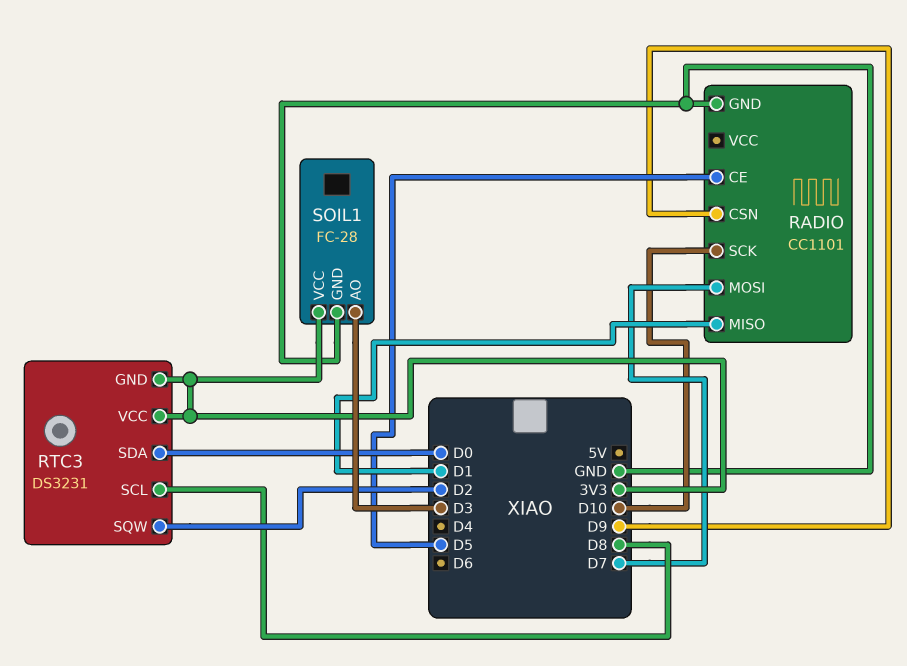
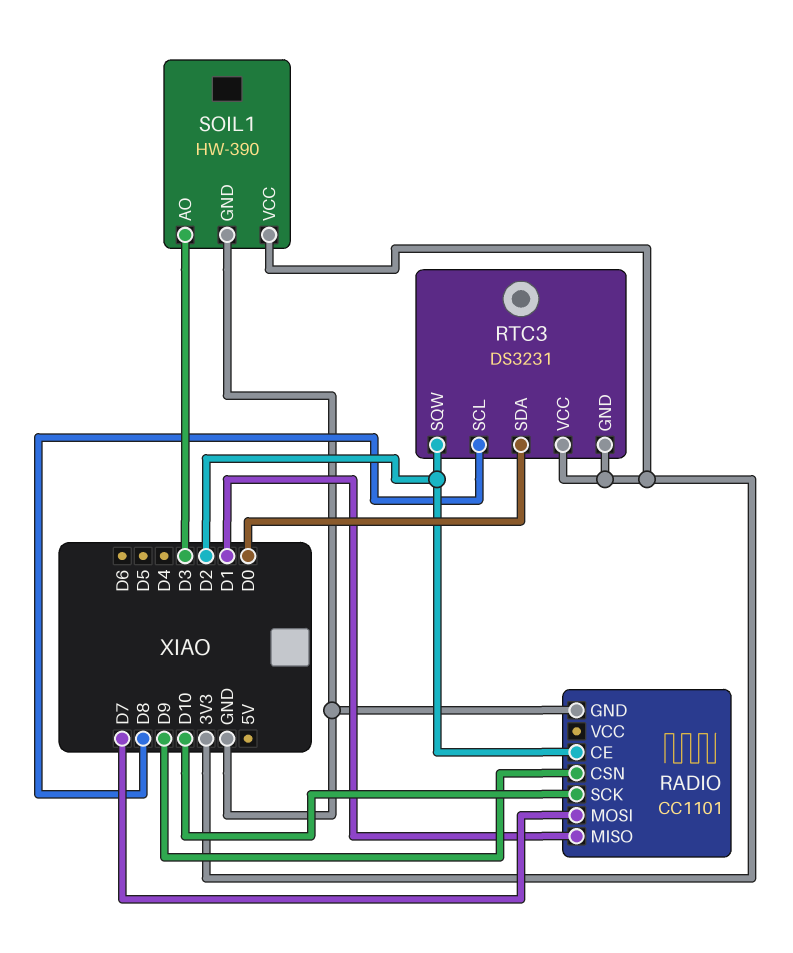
RADIO pin CE: D5 -> D2
SOIL1: FC-28 -> HW-390

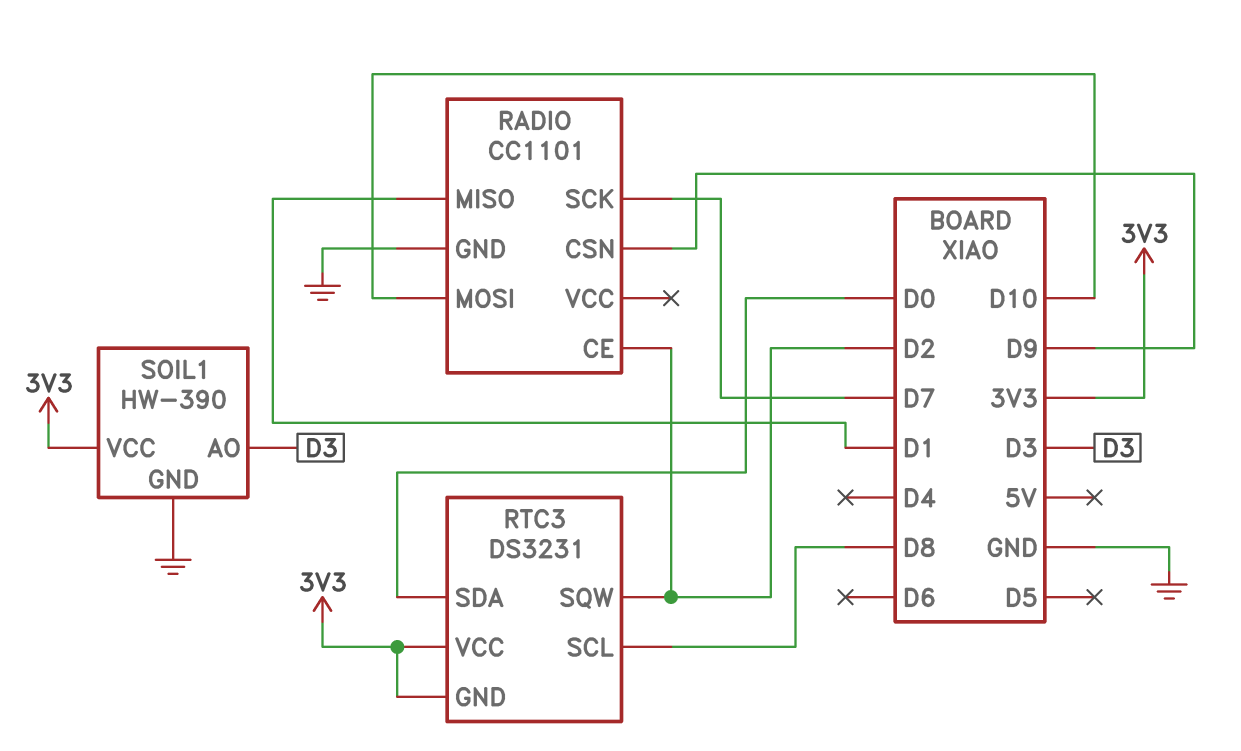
RADIO pin MOSI: D7 -> D10
RADIO pin SCK: D10 -> D7

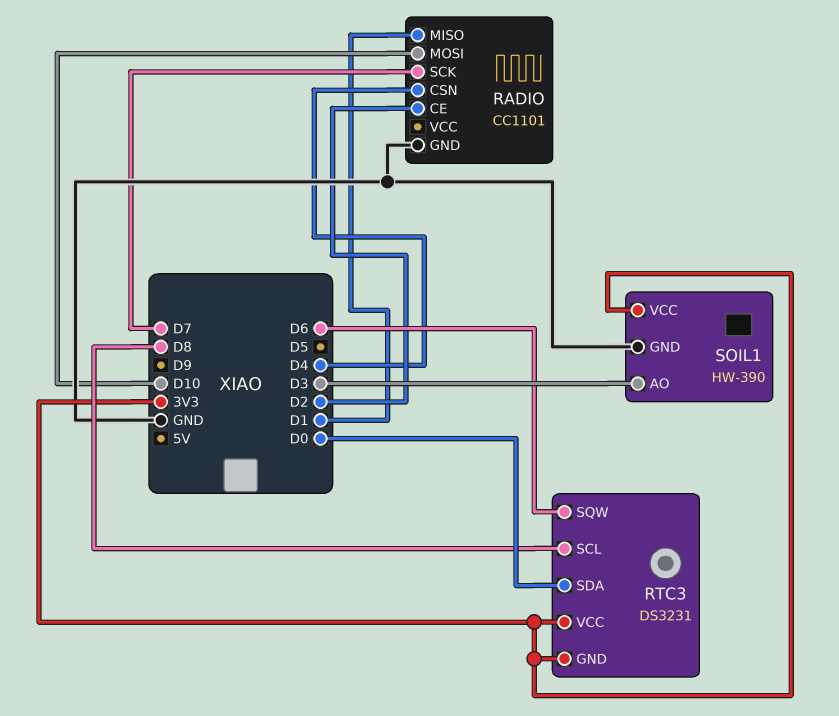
RADIO pin CSN: D9 -> D4
RTC3 pin SQW: D2 -> D6

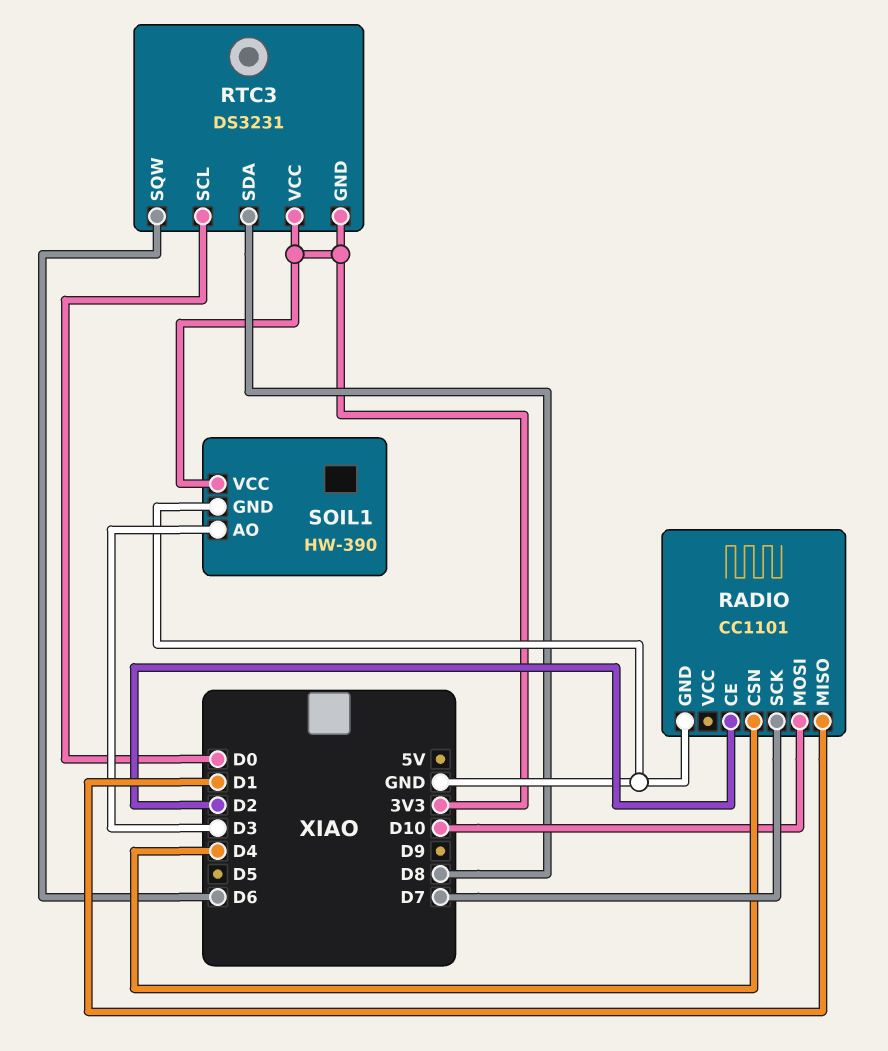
RTC3 pin SCL: D8 -> D0
RTC3 pin SDA: D0 -> D8

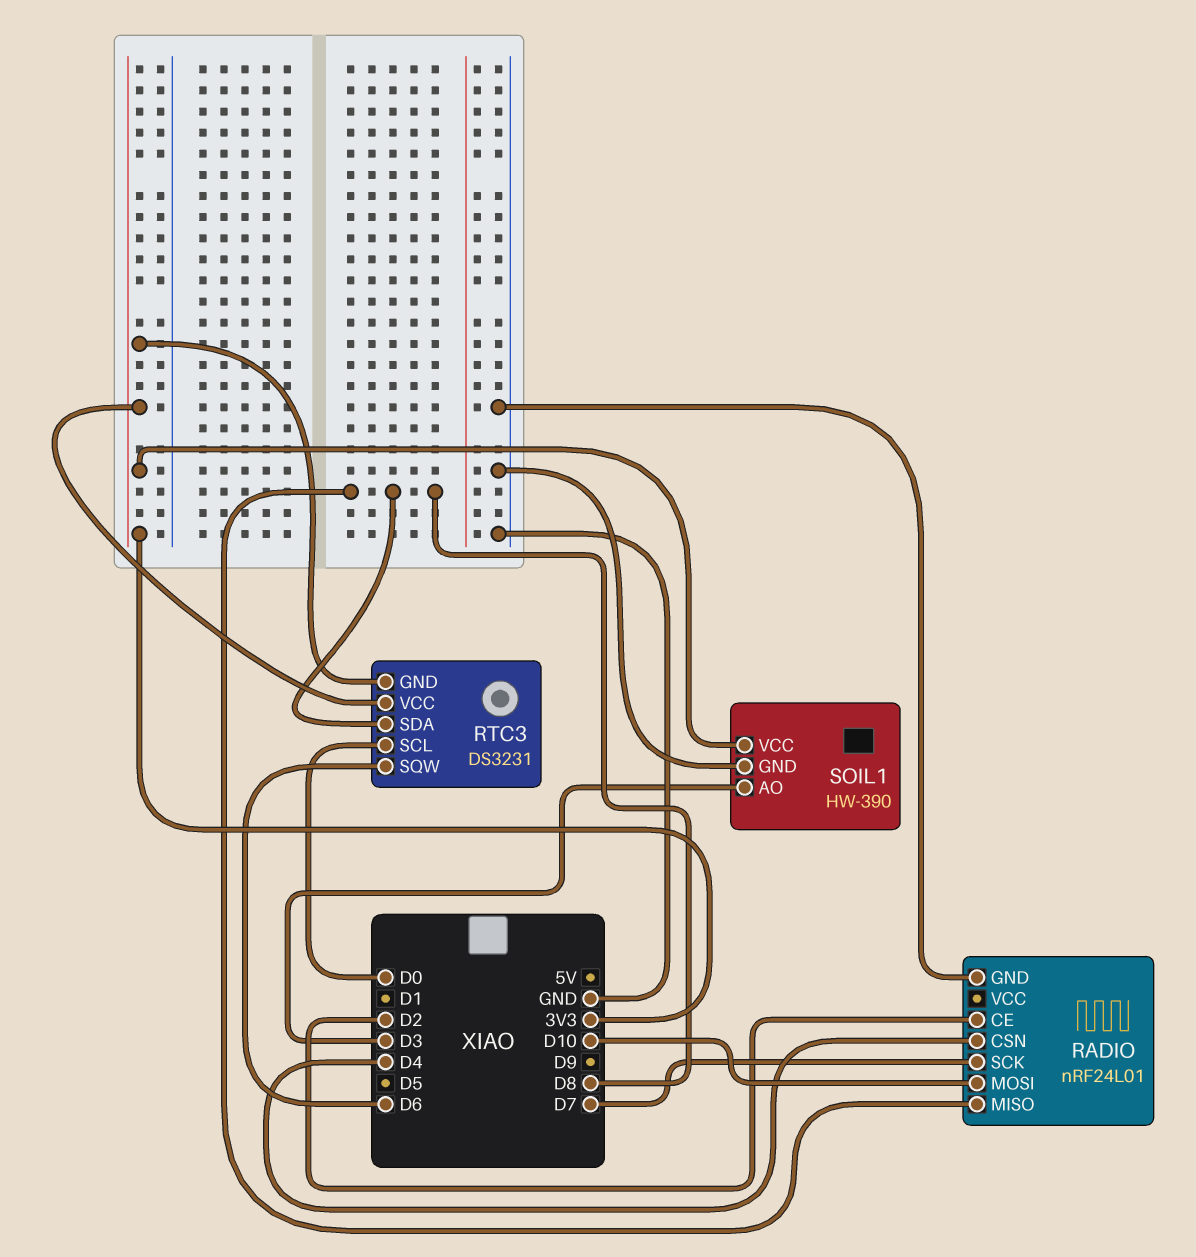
RADIO: CC1101 -> nRF24L01
RADIO pin MISO: D1 -> D8

